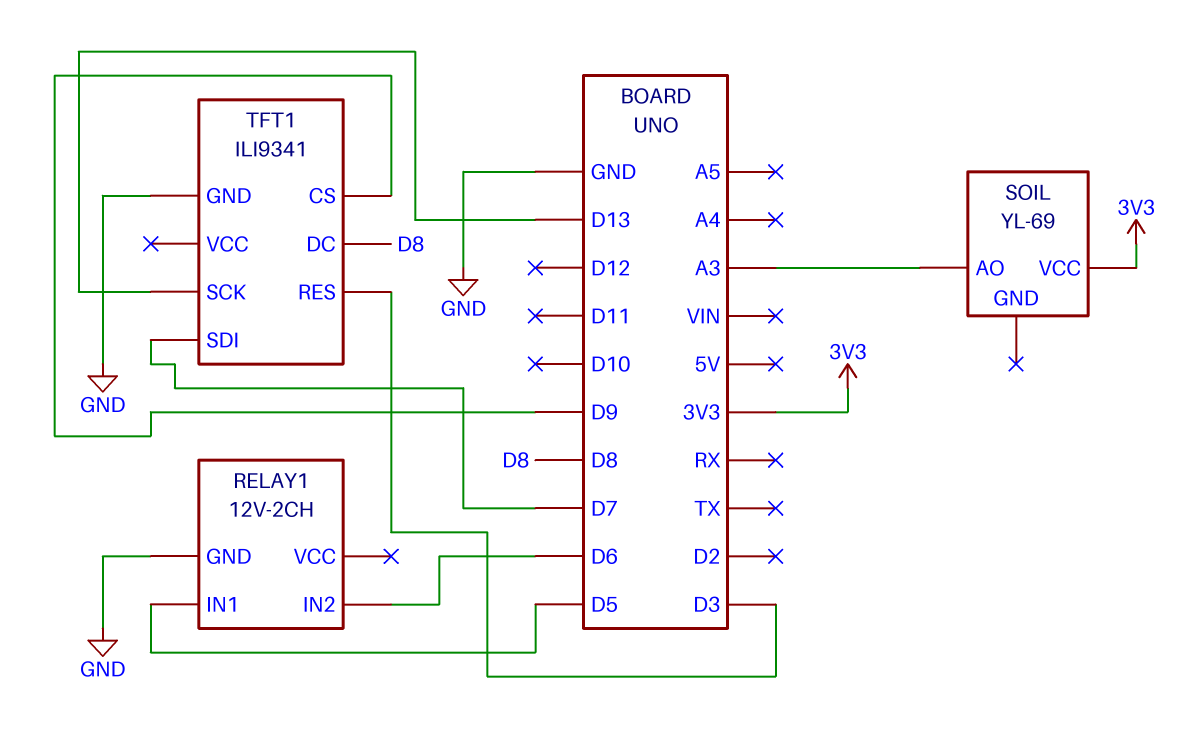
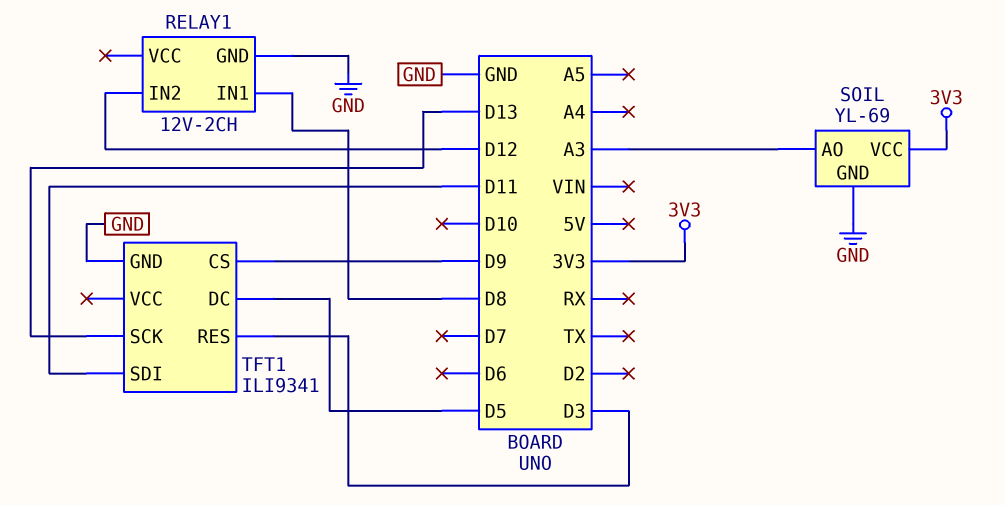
RELAY1 pin IN1: D5 -> D8
RELAY1 pin IN2: D6 -> D12
SOIL pin GND: none -> GND
TFT1 pin DC: D8 -> D5
TFT1 pin SDI: D7 -> D11

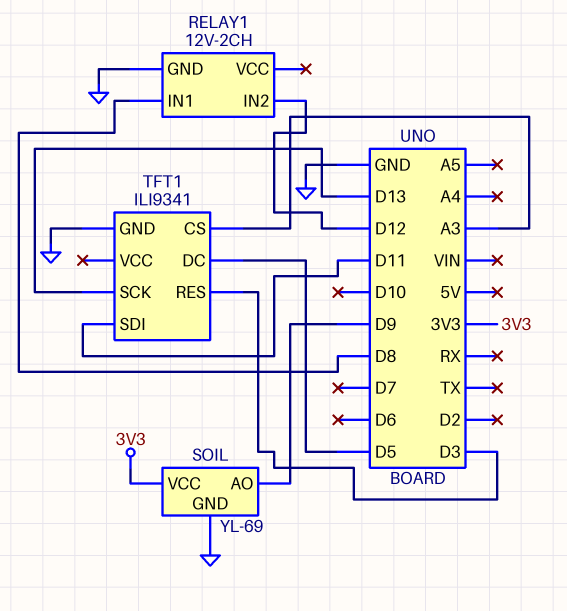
SOIL pin AO: A3 -> D9
TFT1 pin CS: D9 -> A3

